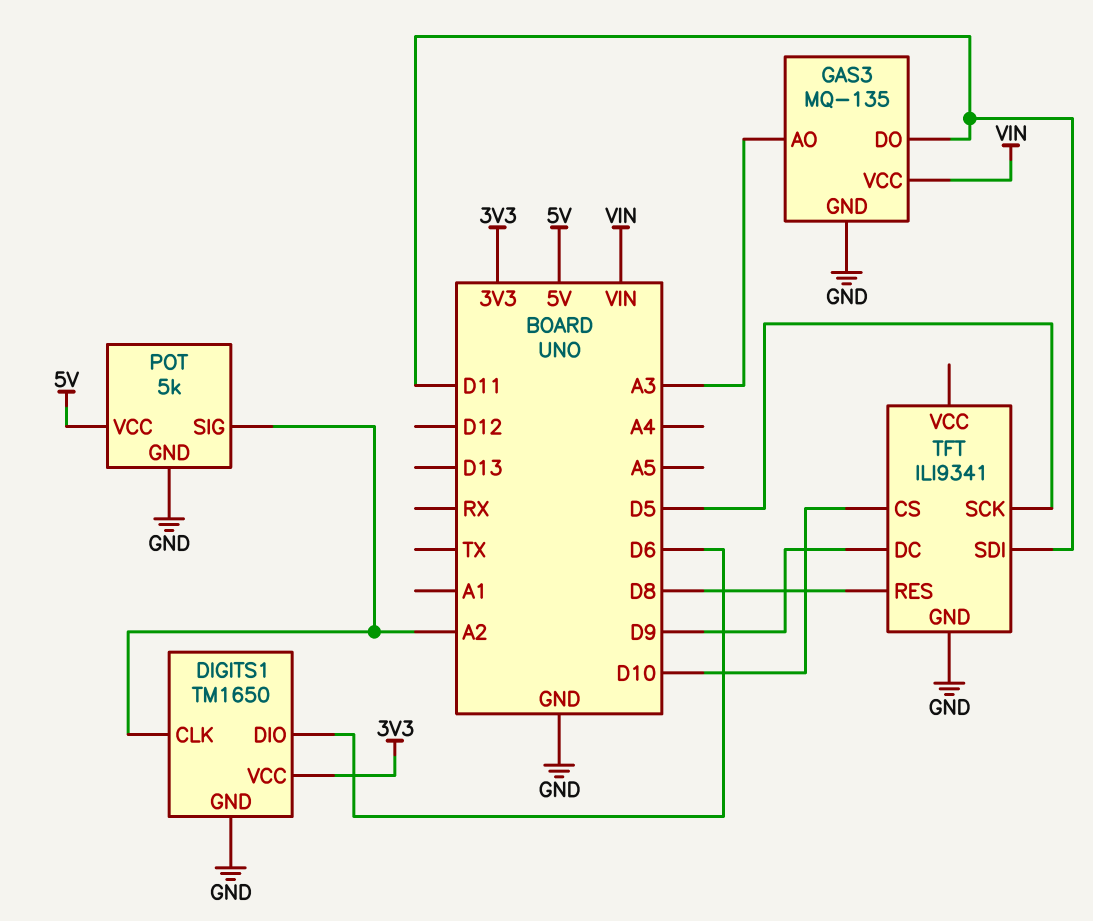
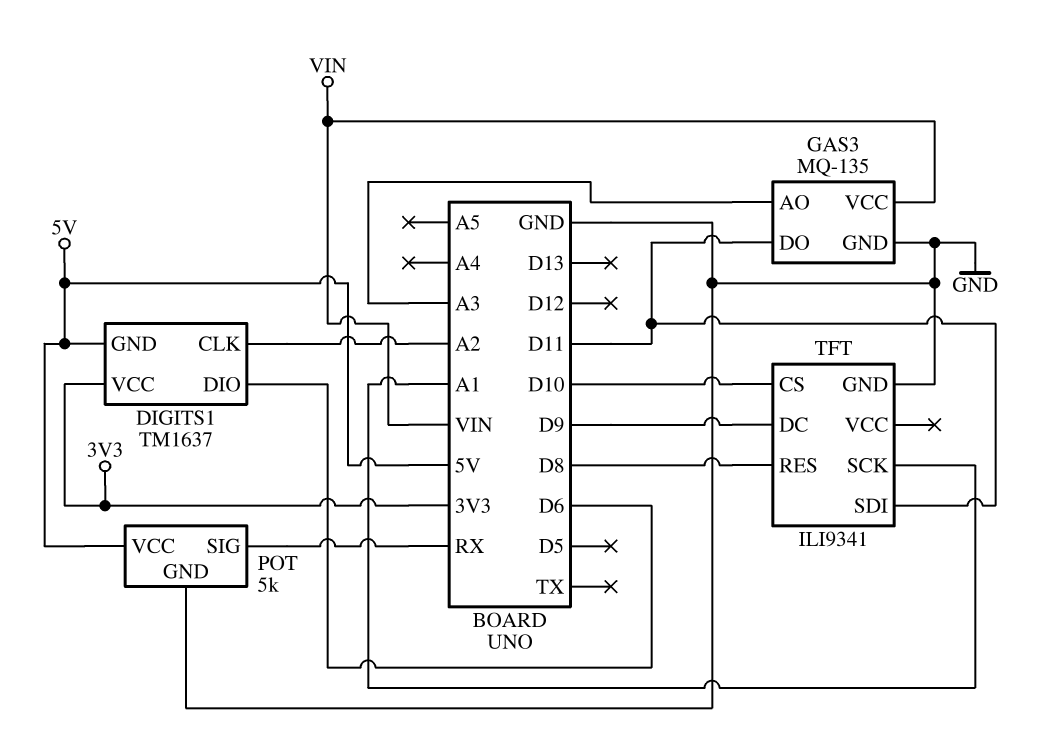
DIGITS1: TM1650 -> TM1637
DIGITS1 pin GND: GND -> 5V
POT pin SIG: A2 -> RX
TFT pin SCK: D5 -> A1

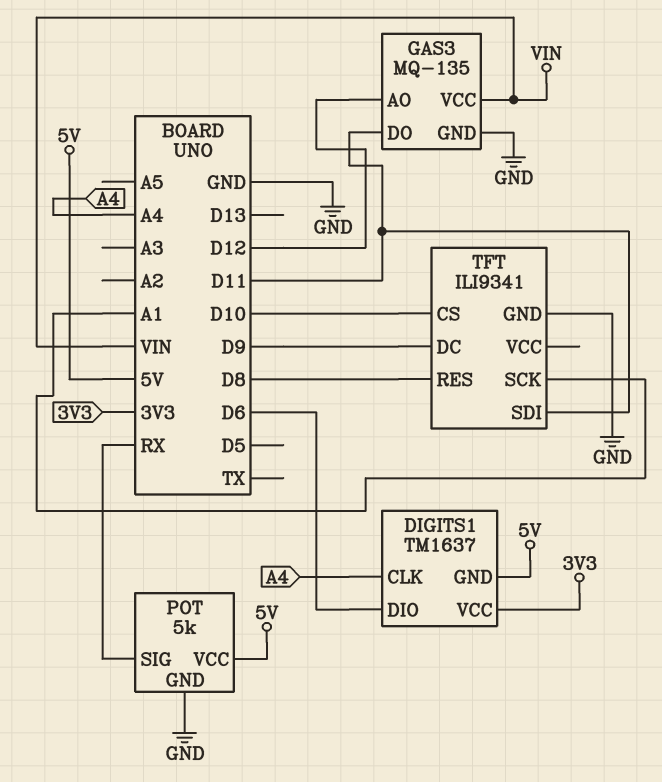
DIGITS1 pin CLK: A2 -> A4
GAS3 pin AO: A3 -> D12

